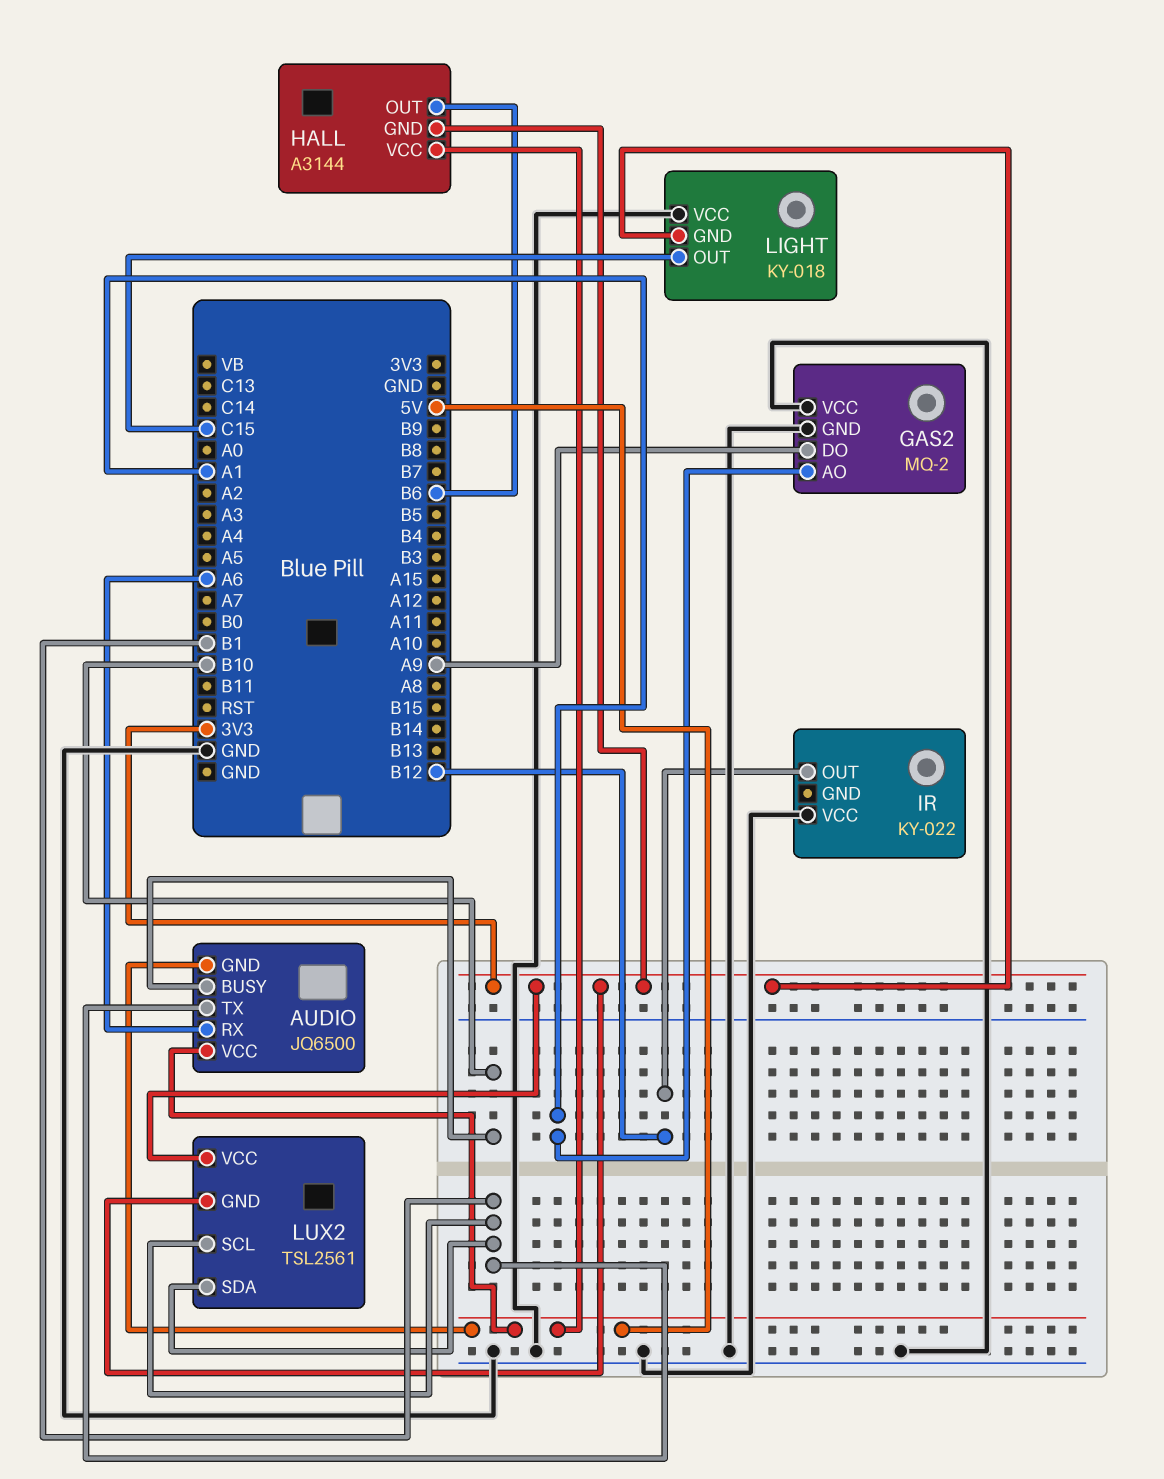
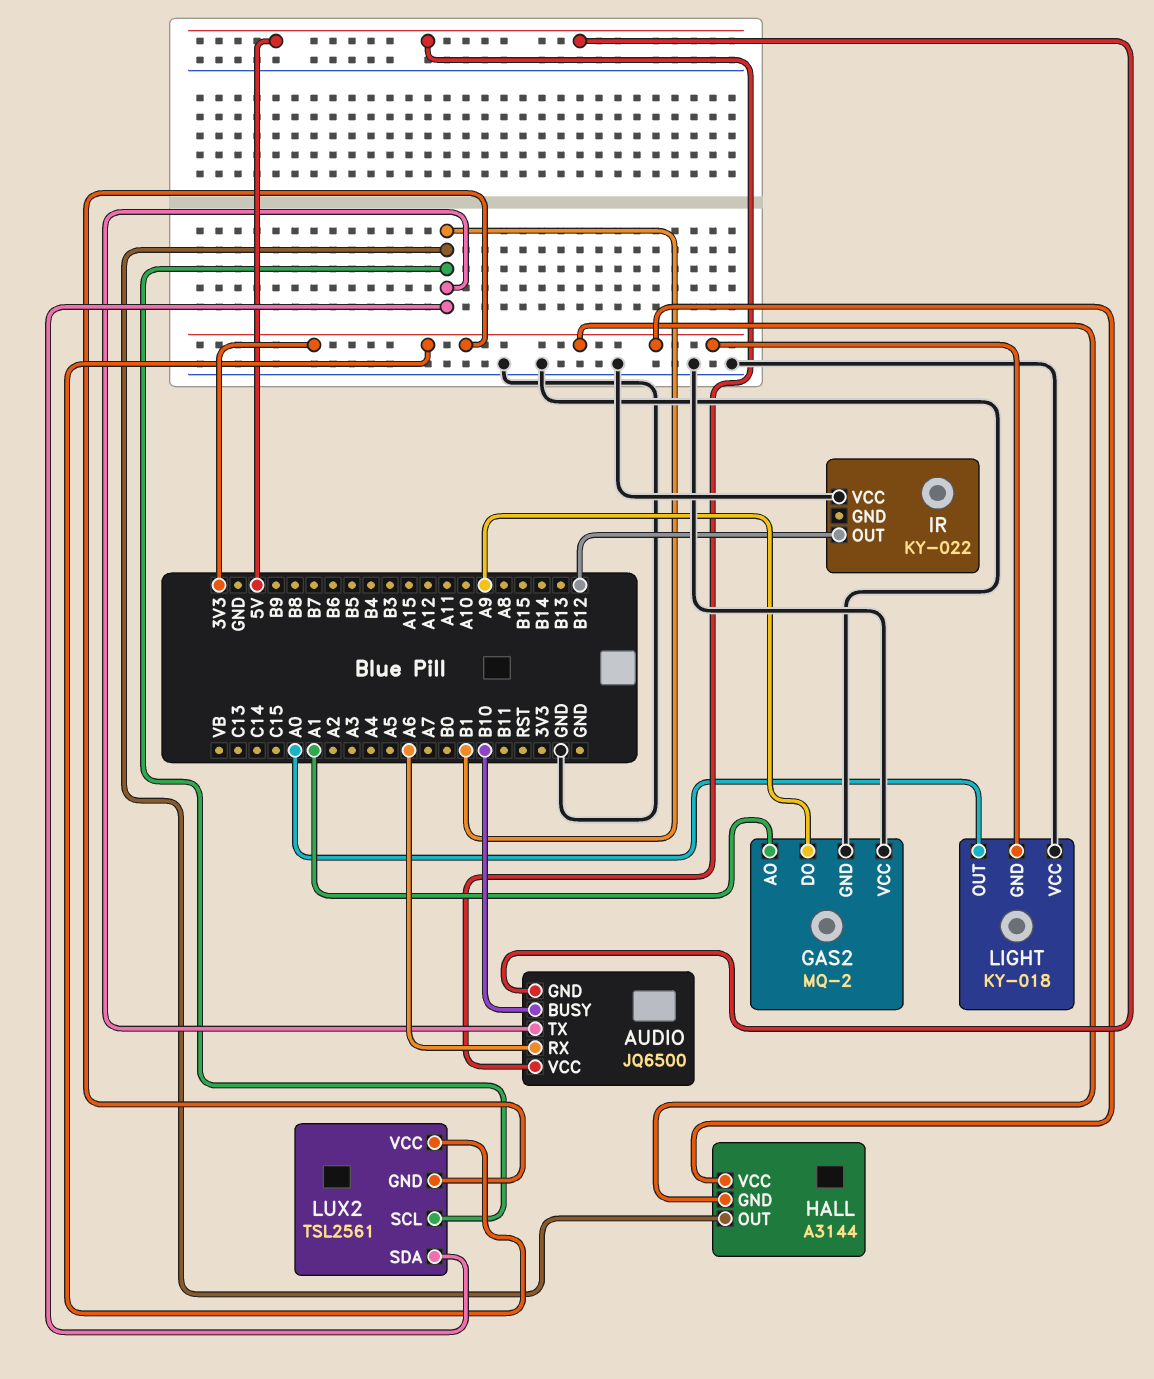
HALL pin OUT: B6 -> B1
HALL pin VCC: 5V -> 3V3
LIGHT pin OUT: C15 -> A0

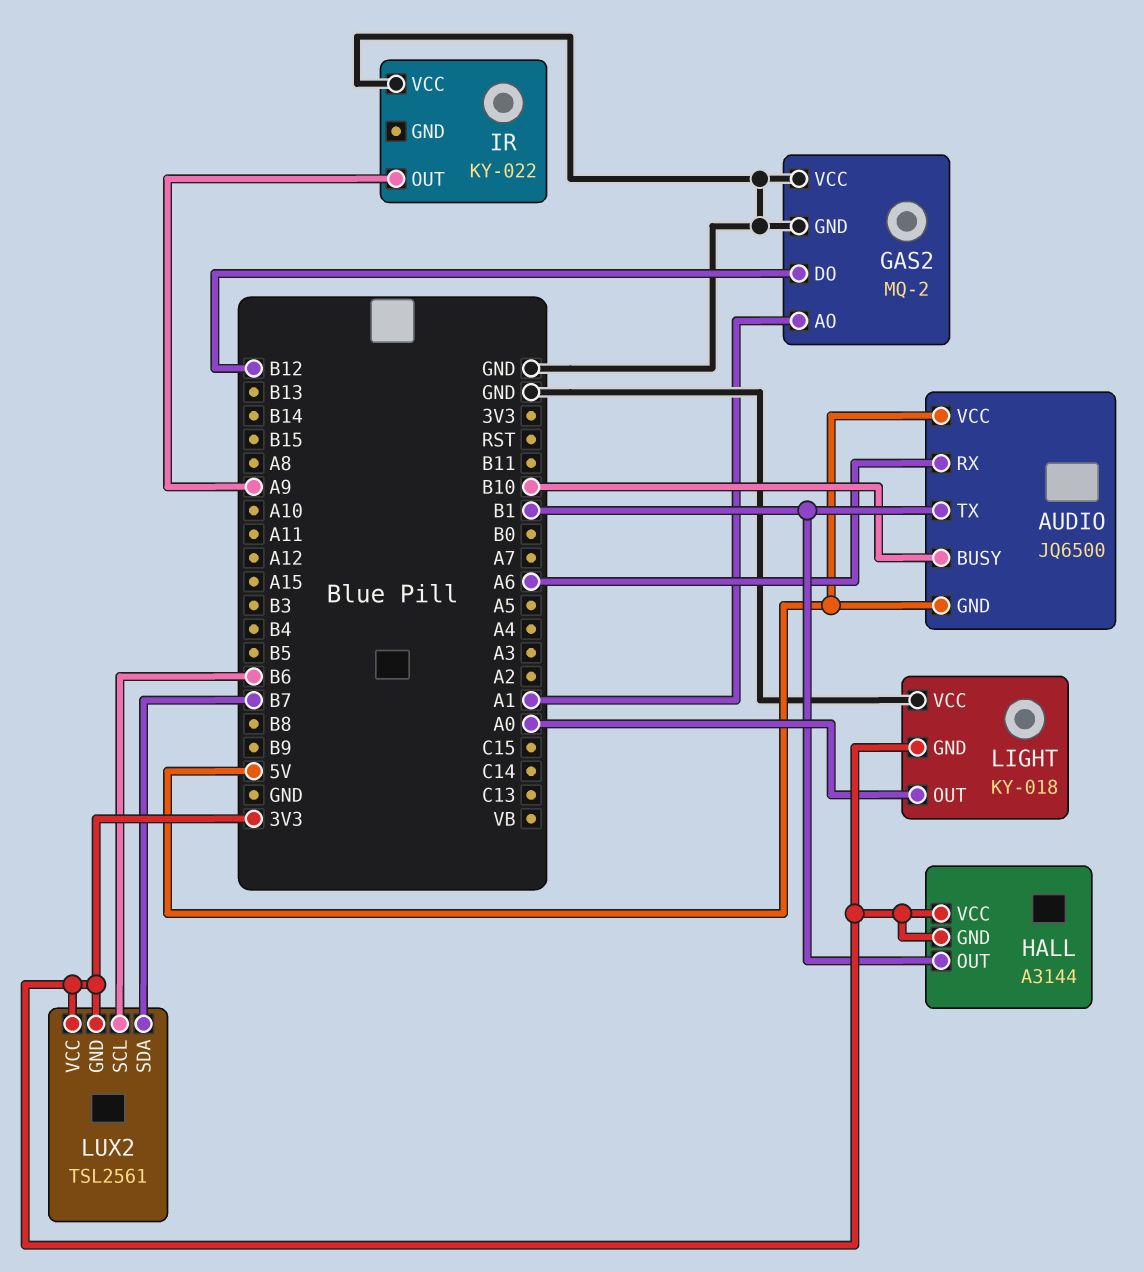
GAS2 pin DO: A9 -> B12
IR pin OUT: B12 -> A9
LUX2 pin SCL: B1 -> B6
LUX2 pin SDA: B1 -> B7

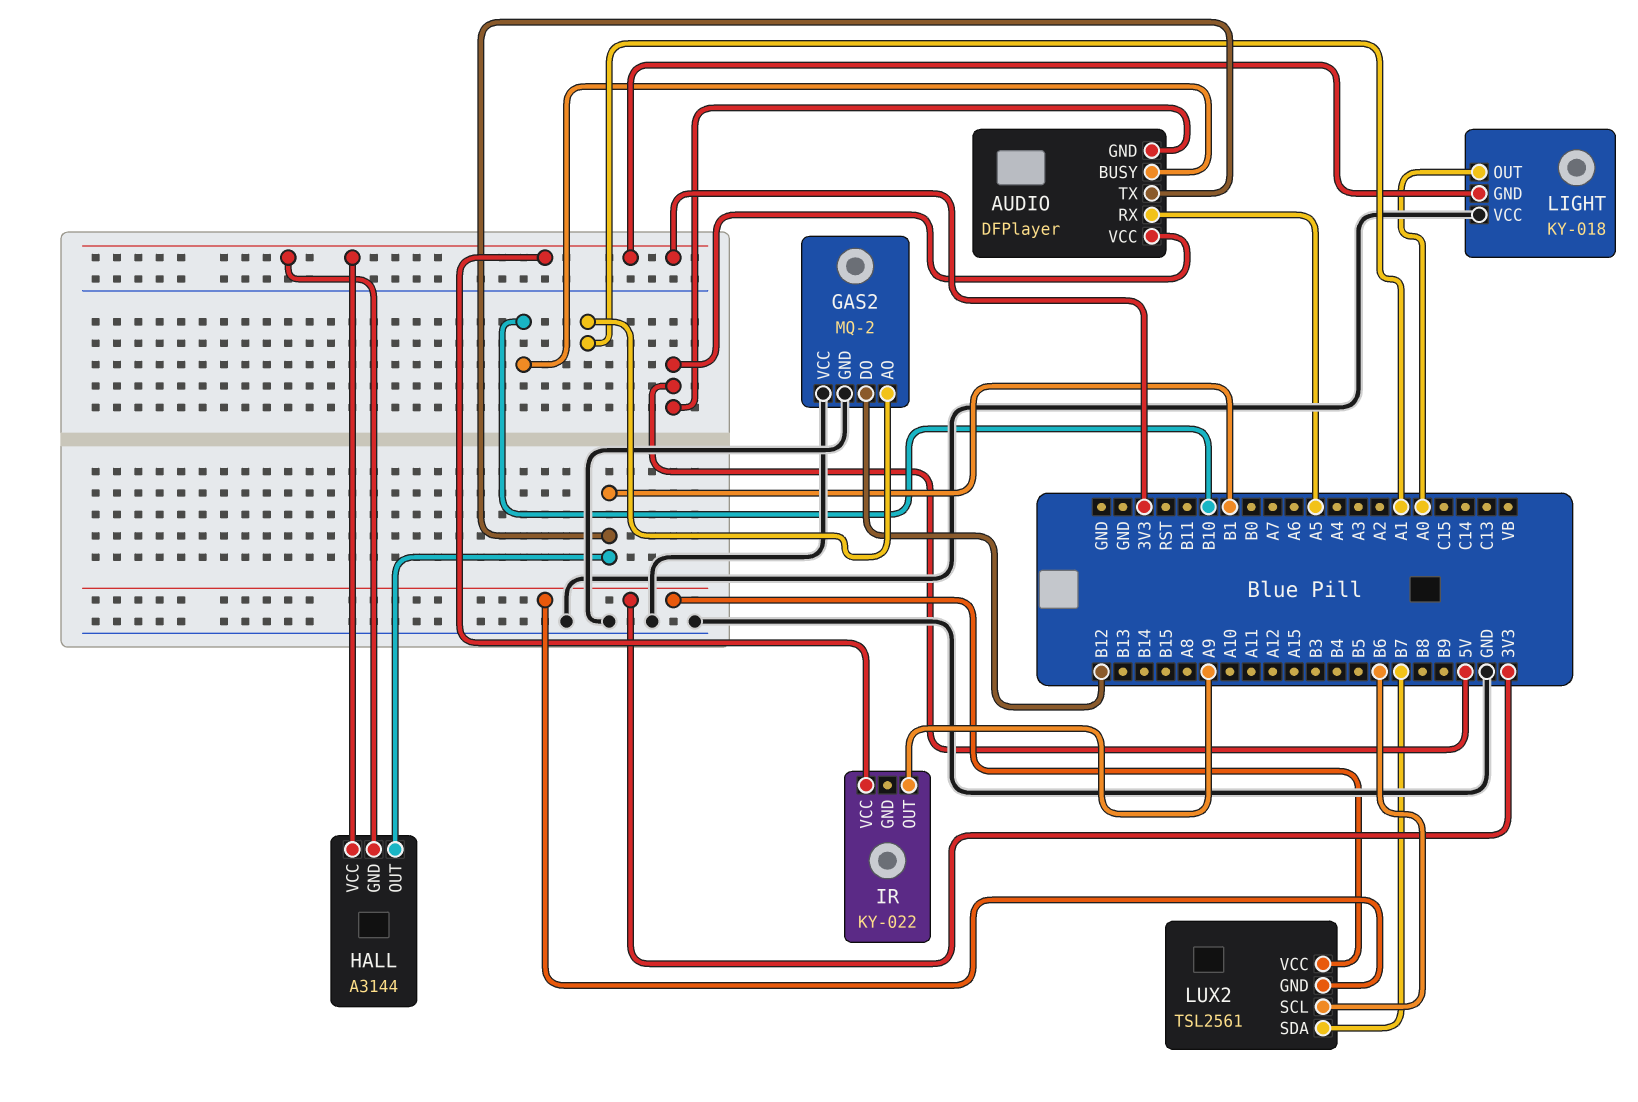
AUDIO: JQ6500 -> DFPlayer
AUDIO pin RX: A6 -> A5
IR pin VCC: GND -> 3V3

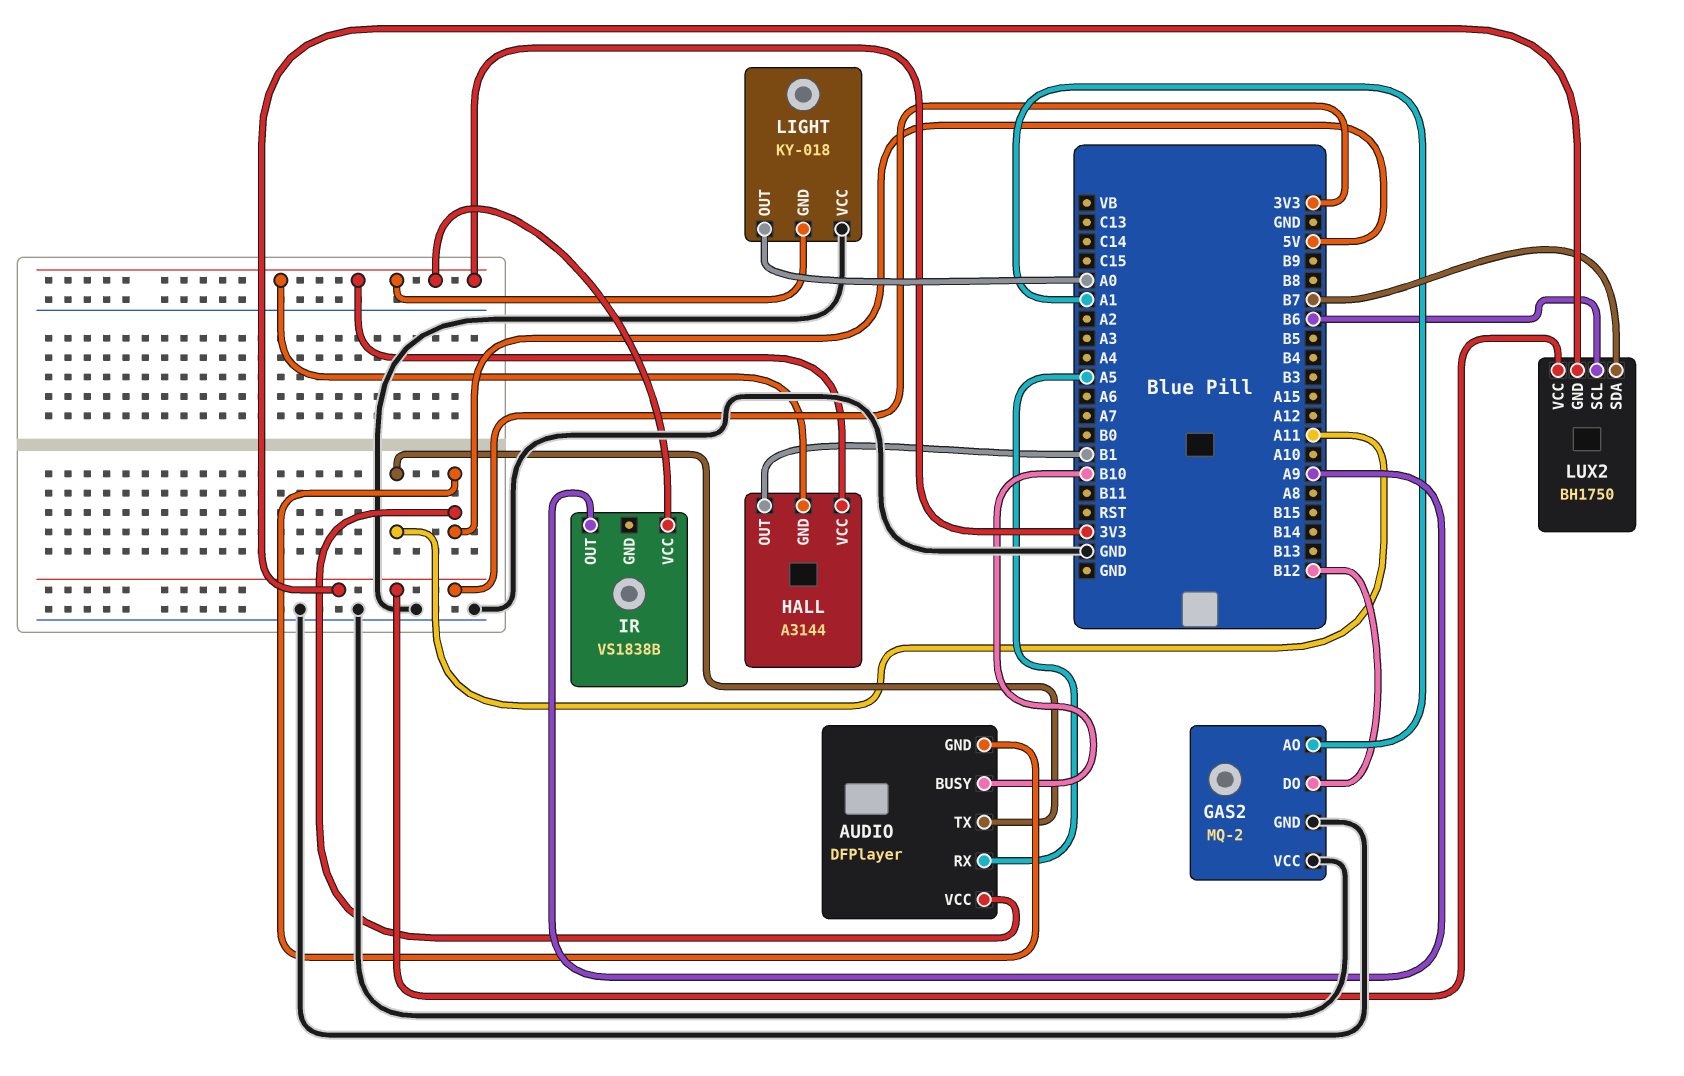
AUDIO pin TX: B1 -> A11
IR: KY-022 -> VS1838B
LUX2: TSL2561 -> BH1750

